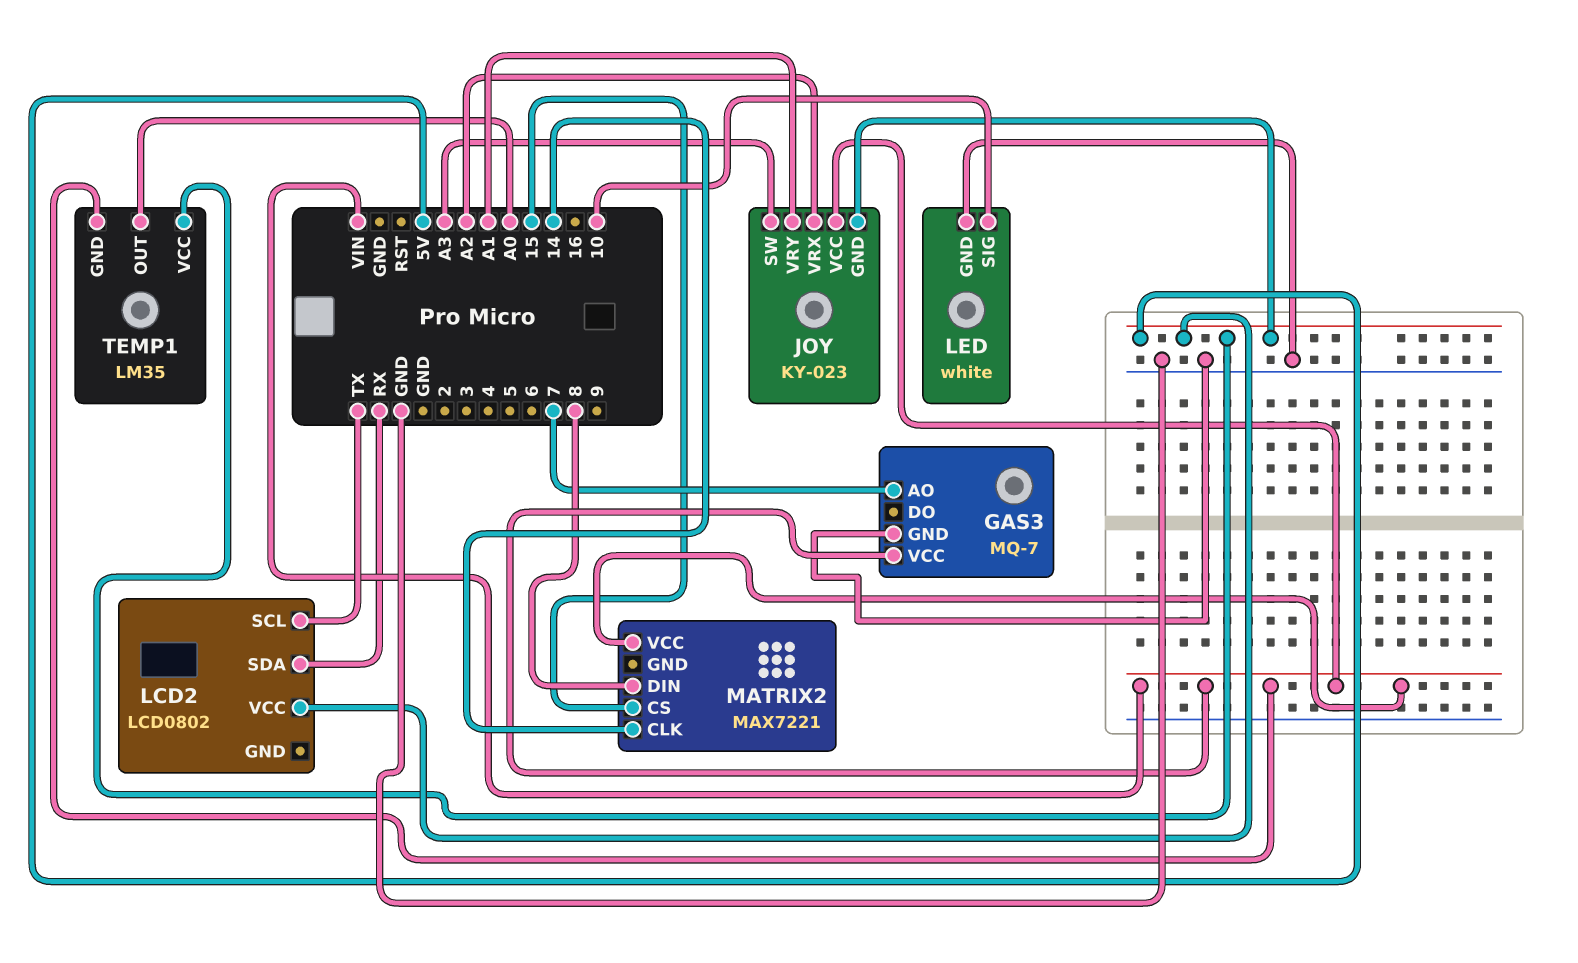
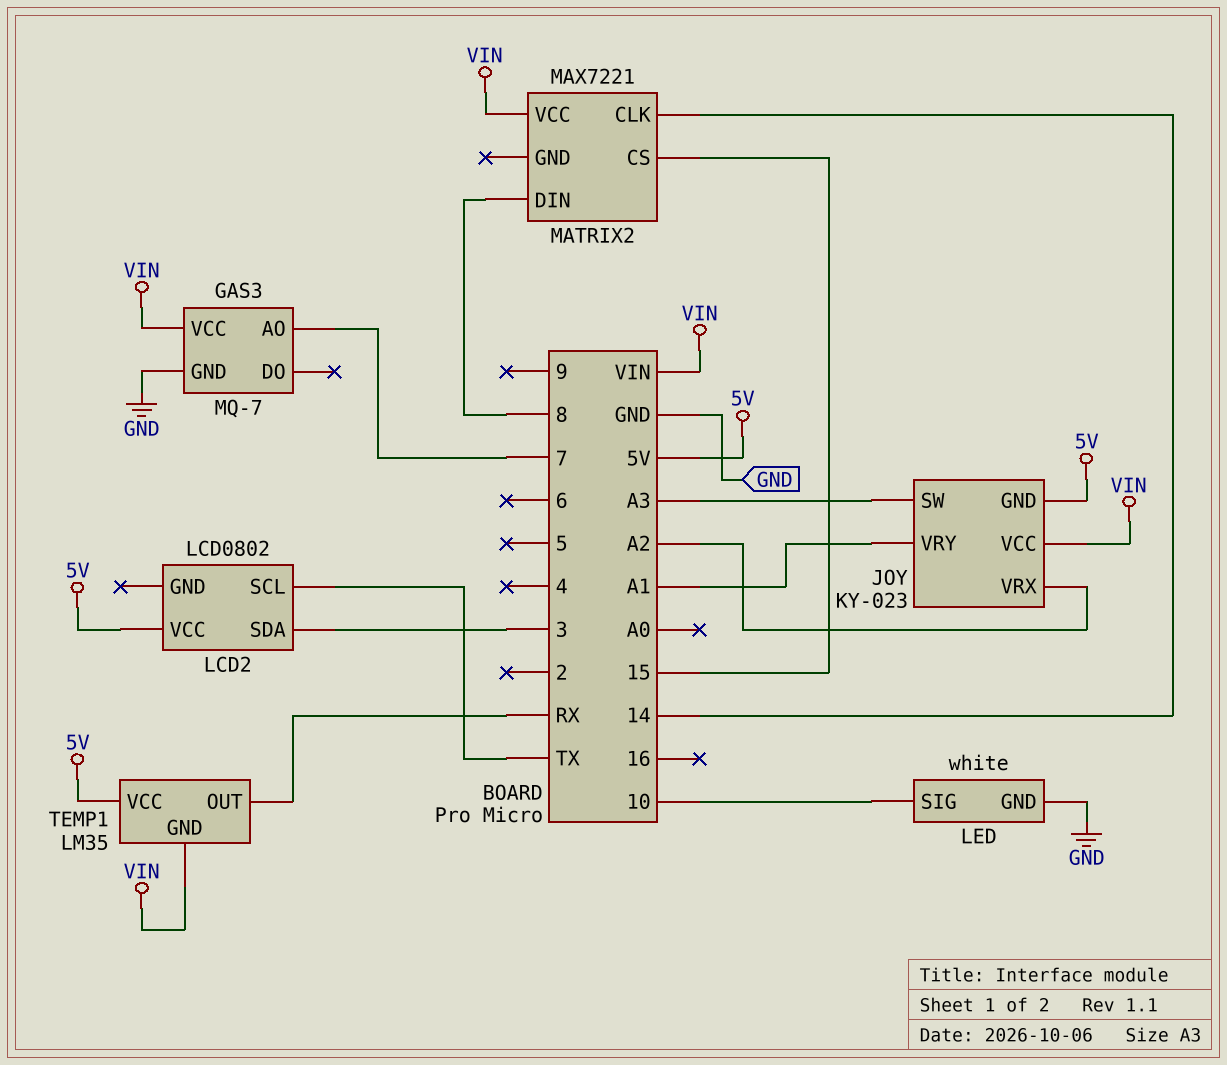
LCD2 pin SDA: RX -> 3
TEMP1 pin OUT: A0 -> RX

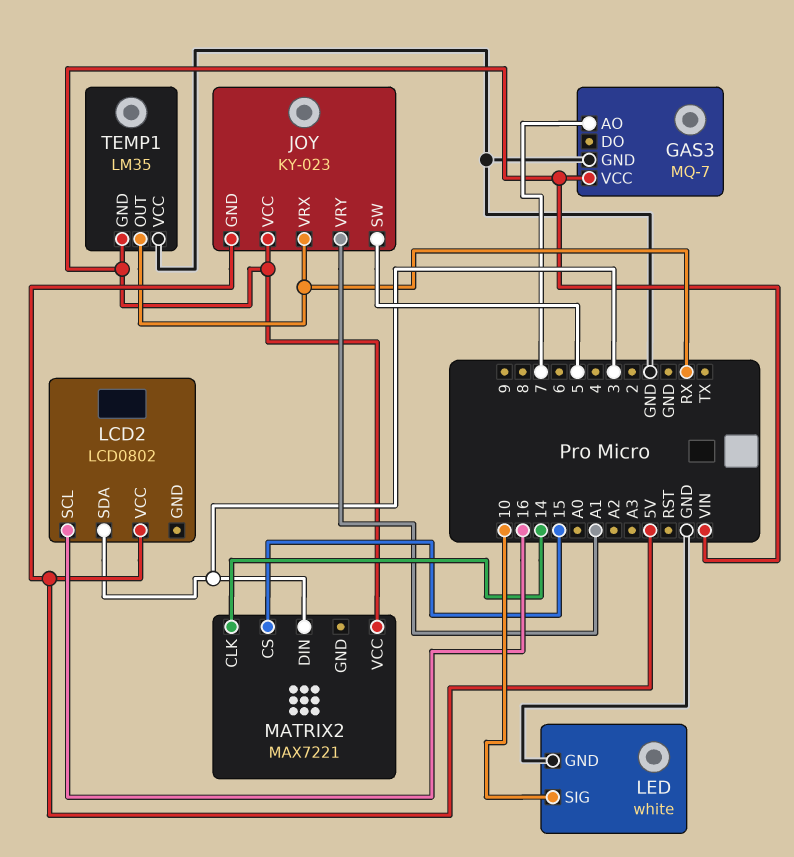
JOY pin SW: A3 -> 5
JOY pin VRX: A2 -> RX
LCD2 pin SCL: TX -> 16
MATRIX2 pin DIN: 8 -> 3
TEMP1 pin VCC: 5V -> GND

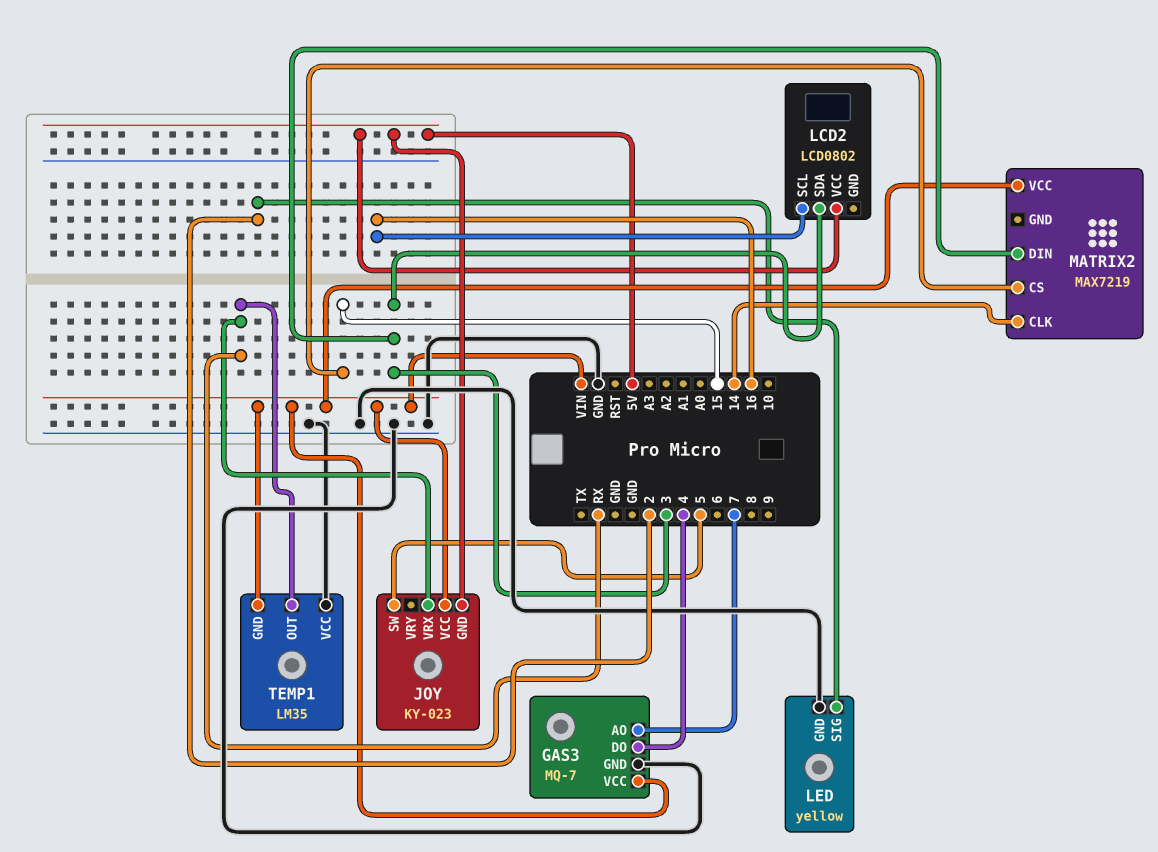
GAS3 pin DO: none -> 4
JOY pin VRY: A1 -> none
LED: white -> yellow
LED pin SIG: 10 -> 2
MATRIX2: MAX7221 -> MAX7219

